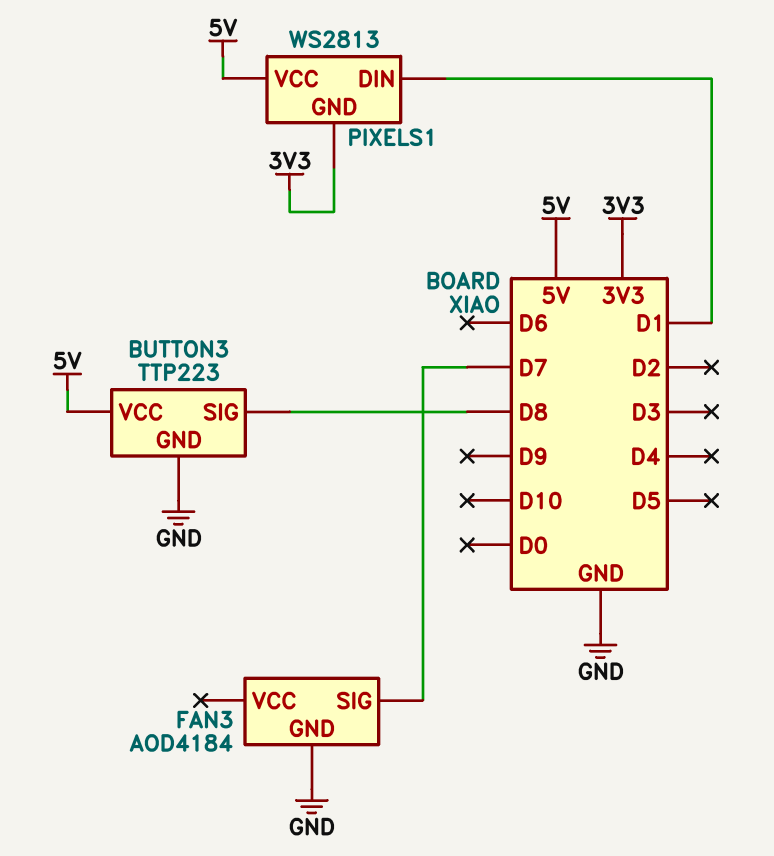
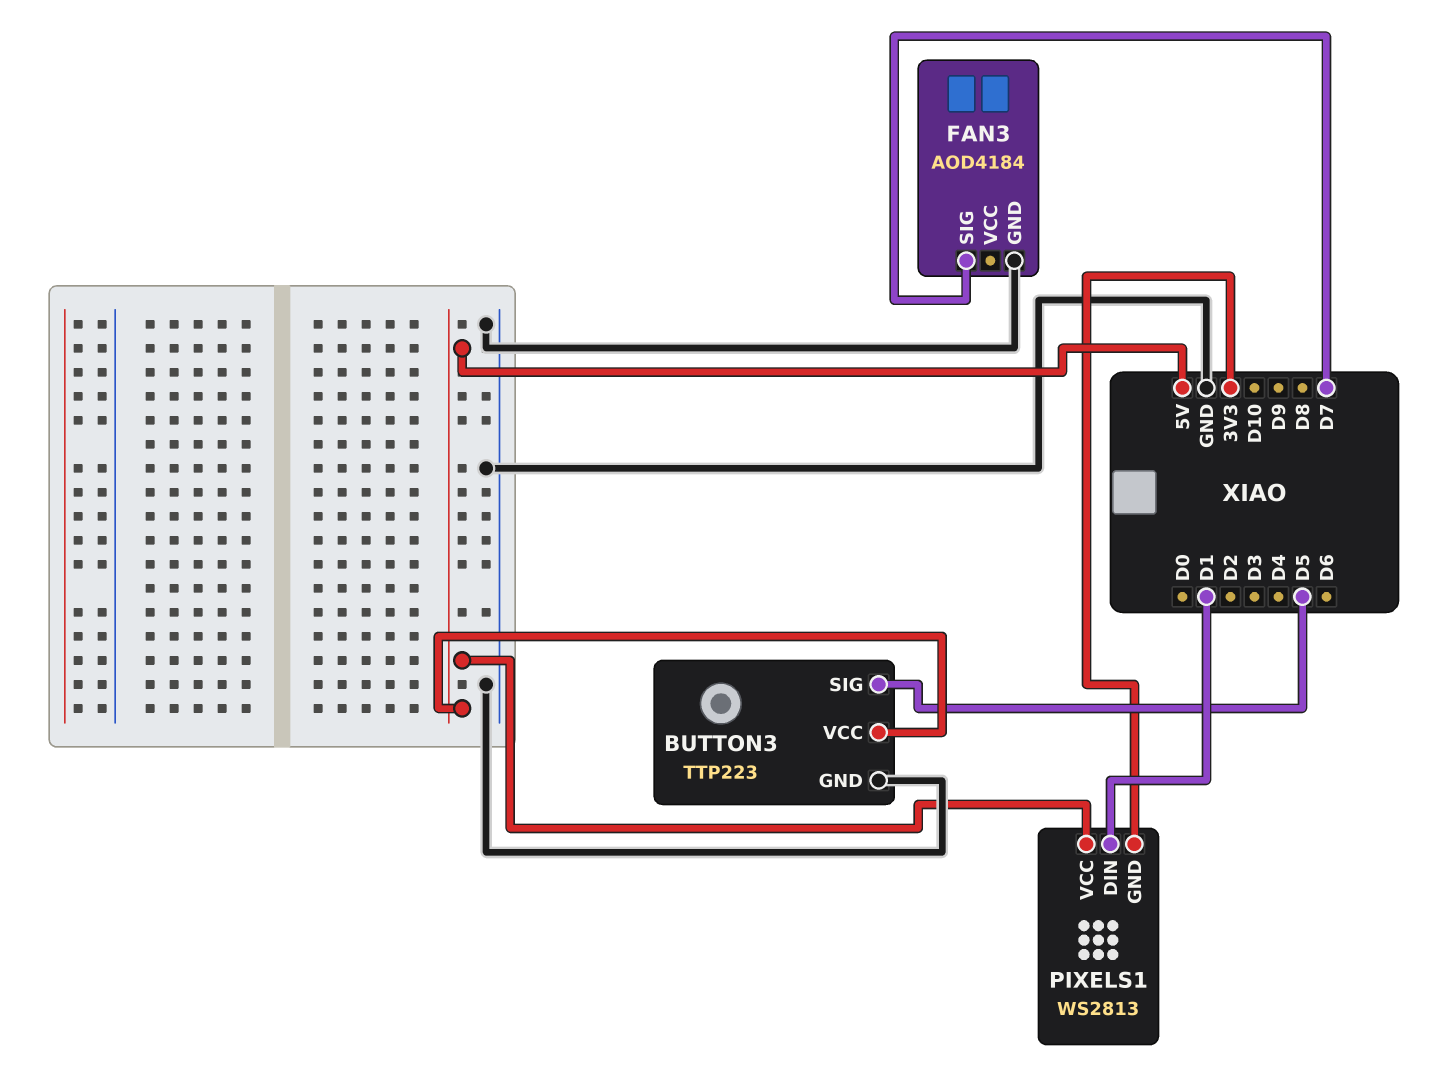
BUTTON3 pin SIG: D8 -> D5

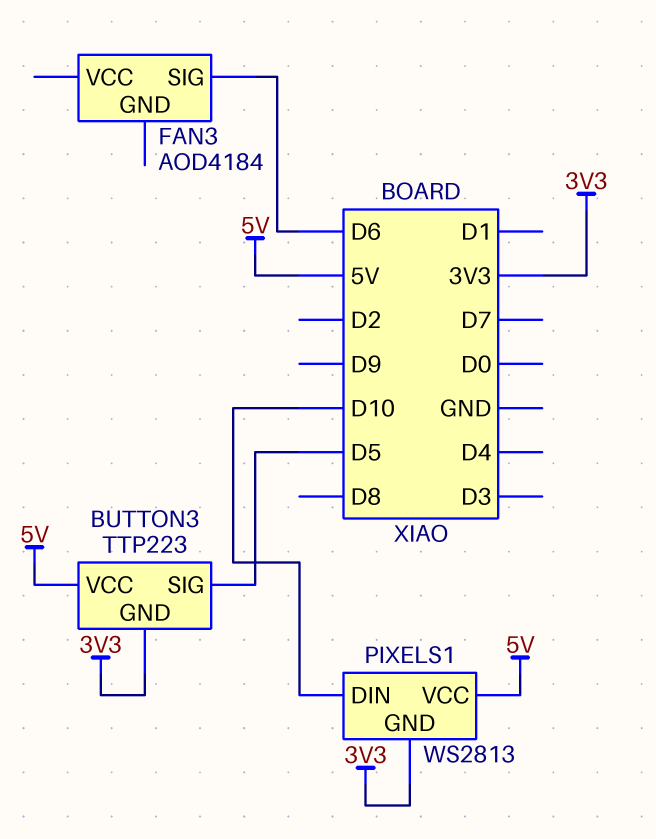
BUTTON3 pin GND: GND -> 3V3
FAN3 pin GND: GND -> none
FAN3 pin SIG: D7 -> D6
PIXELS1 pin DIN: D1 -> D10

